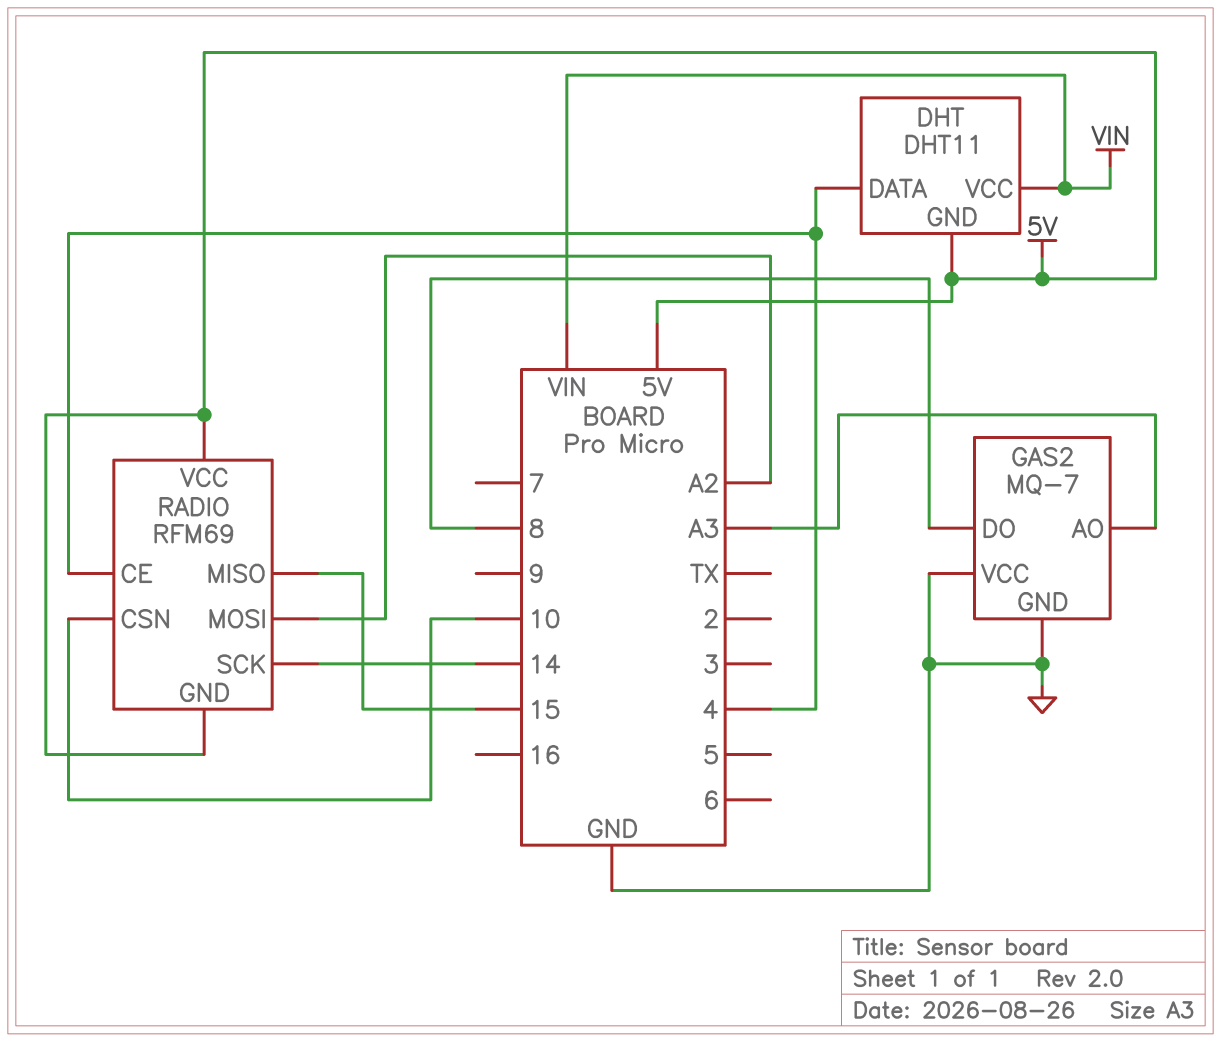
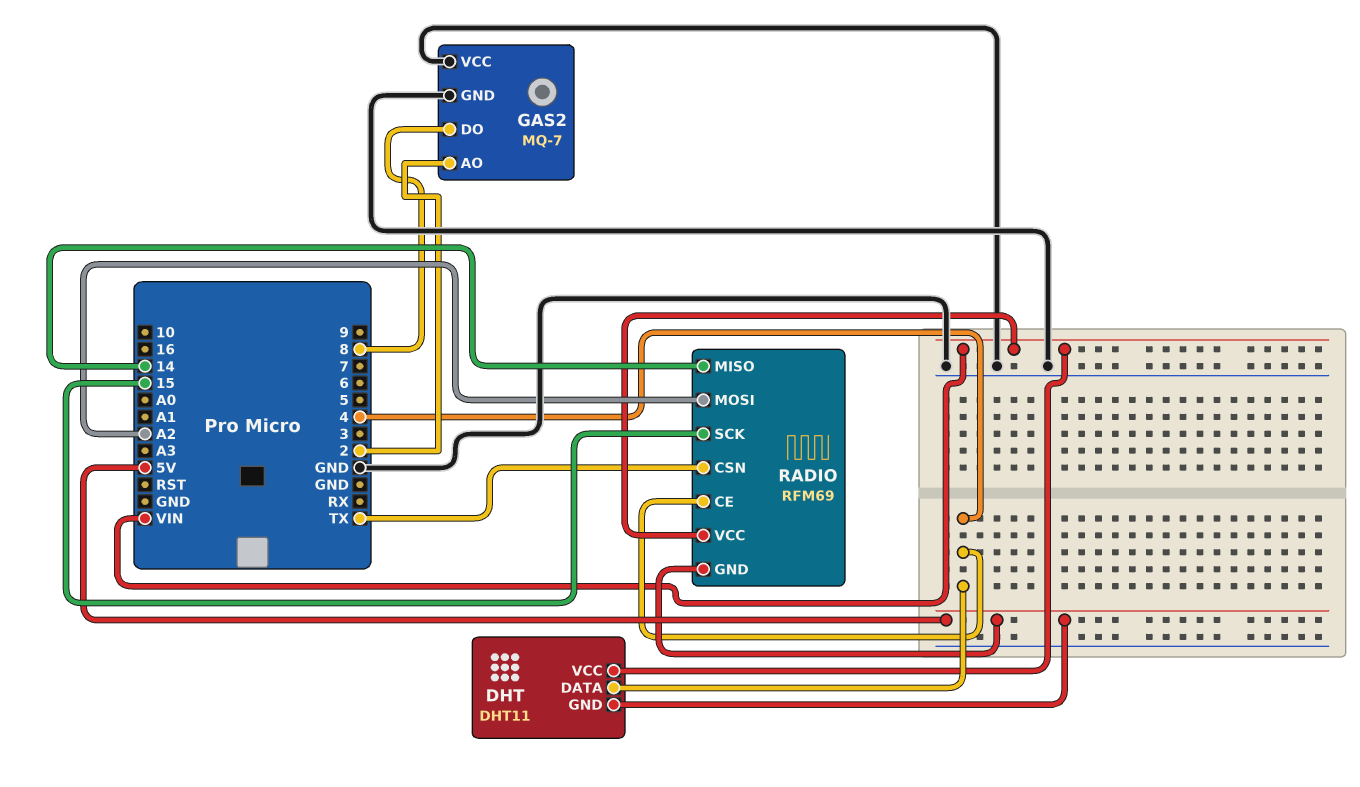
GAS2 pin AO: A3 -> 2
RADIO pin CSN: 10 -> TX
RADIO pin MISO: 15 -> 14
RADIO pin SCK: 14 -> 15
RADIO pin VCC: 5V -> VIN

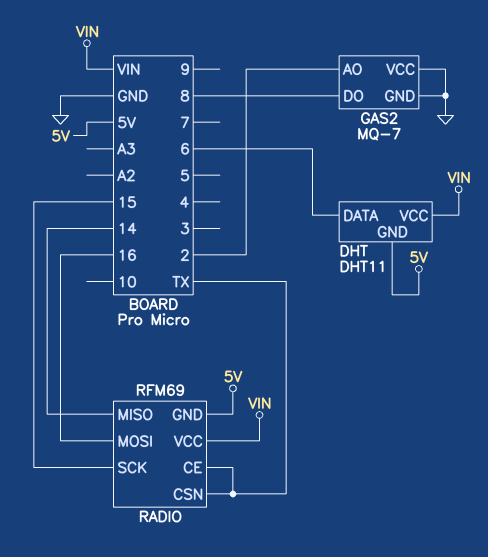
DHT pin DATA: 4 -> 6
RADIO pin CE: 4 -> TX
RADIO pin MOSI: A2 -> 16

